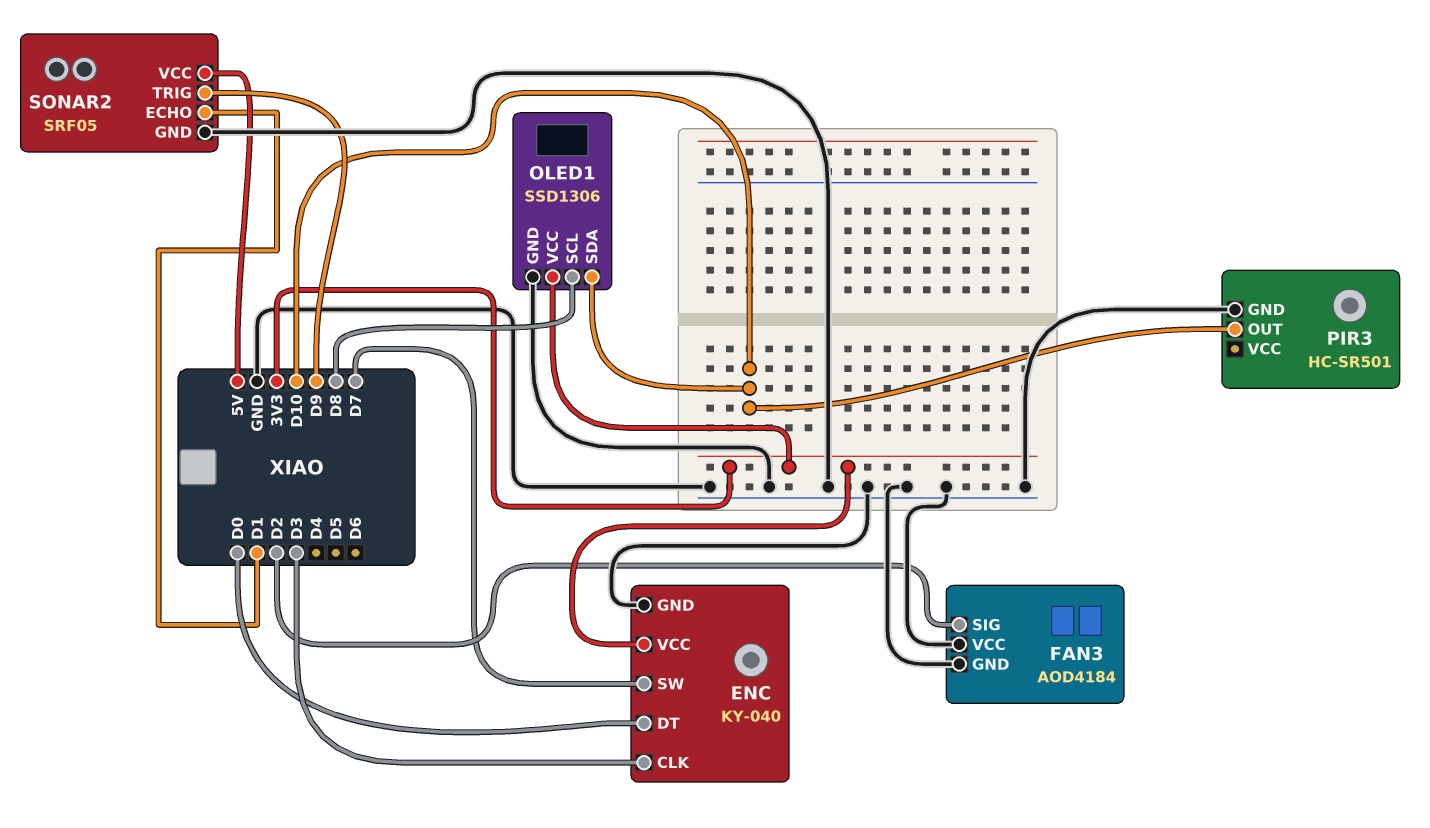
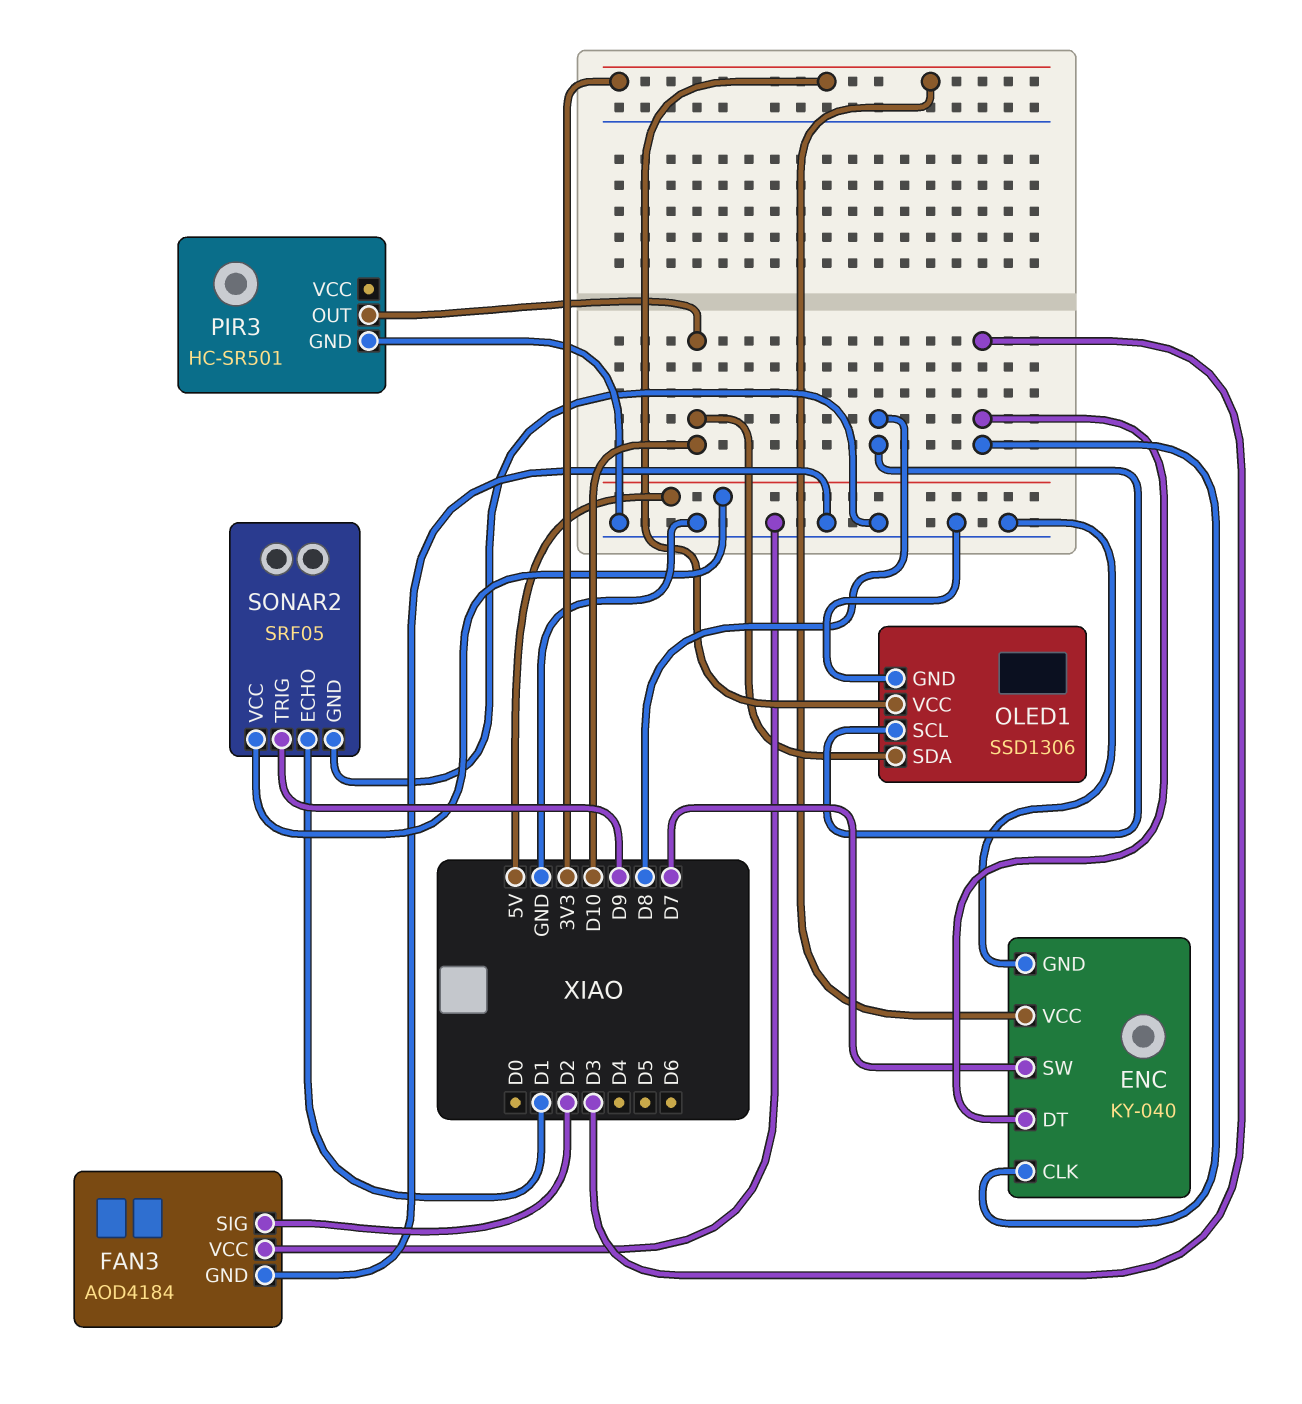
ENC pin DT: D0 -> D3

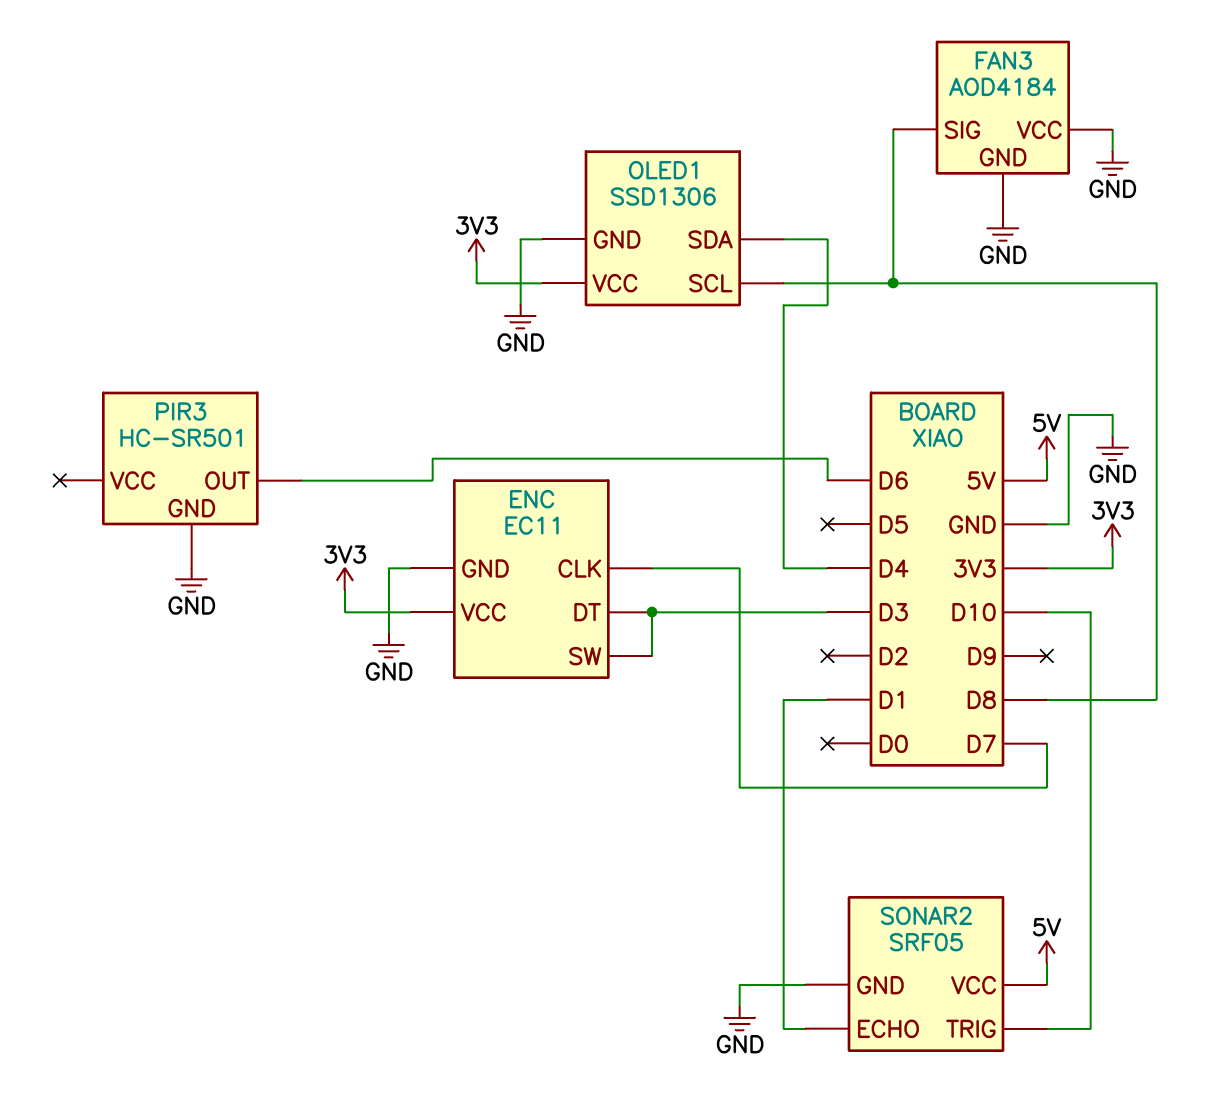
ENC: KY-040 -> EC11
ENC pin CLK: D3 -> D7
ENC pin SW: D7 -> D3
FAN3 pin SIG: D2 -> D8
OLED1 pin SDA: D10 -> D4
PIR3 pin OUT: D10 -> D6
SONAR2 pin TRIG: D9 -> D10

